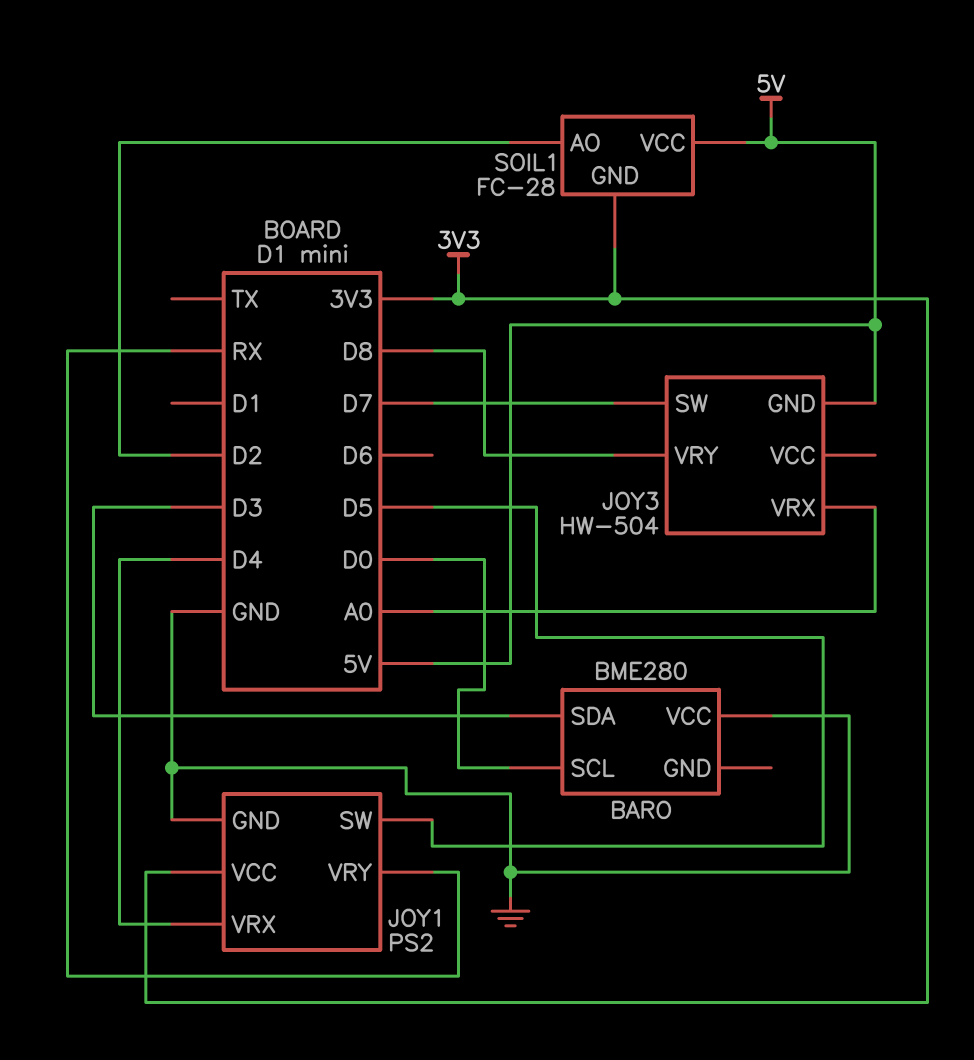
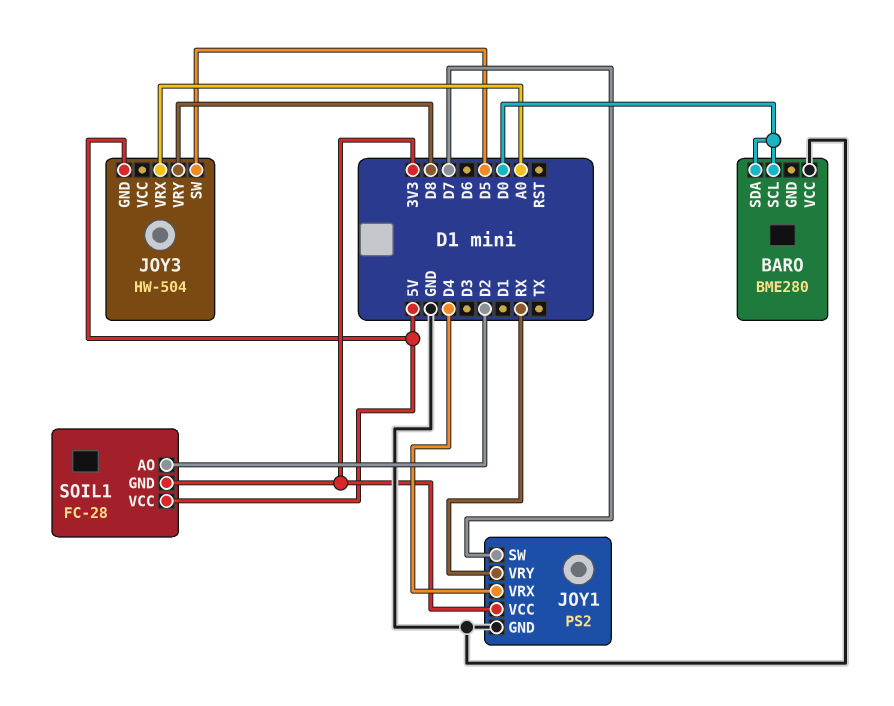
BARO pin SDA: D3 -> D0
JOY1 pin SW: D5 -> D7
JOY3 pin SW: D7 -> D5

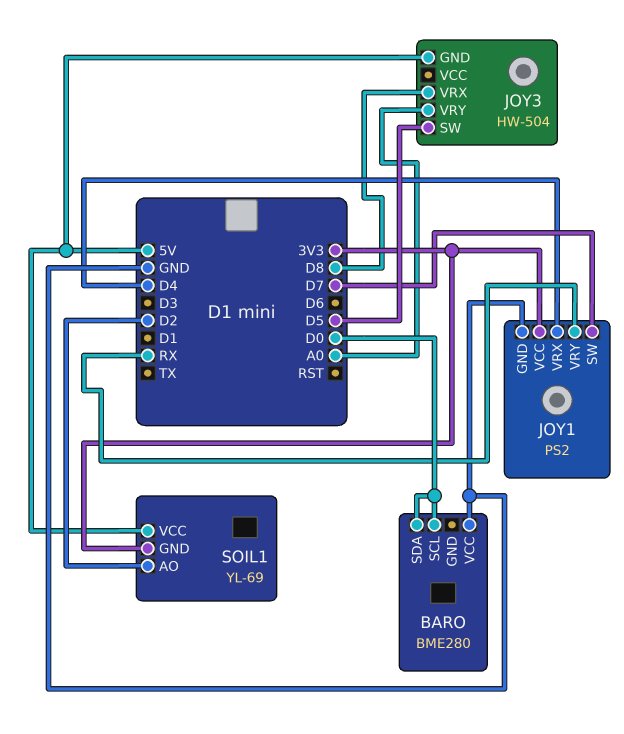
JOY3 pin VRX: A0 -> D8
JOY3 pin VRY: D8 -> A0
SOIL1: FC-28 -> YL-69

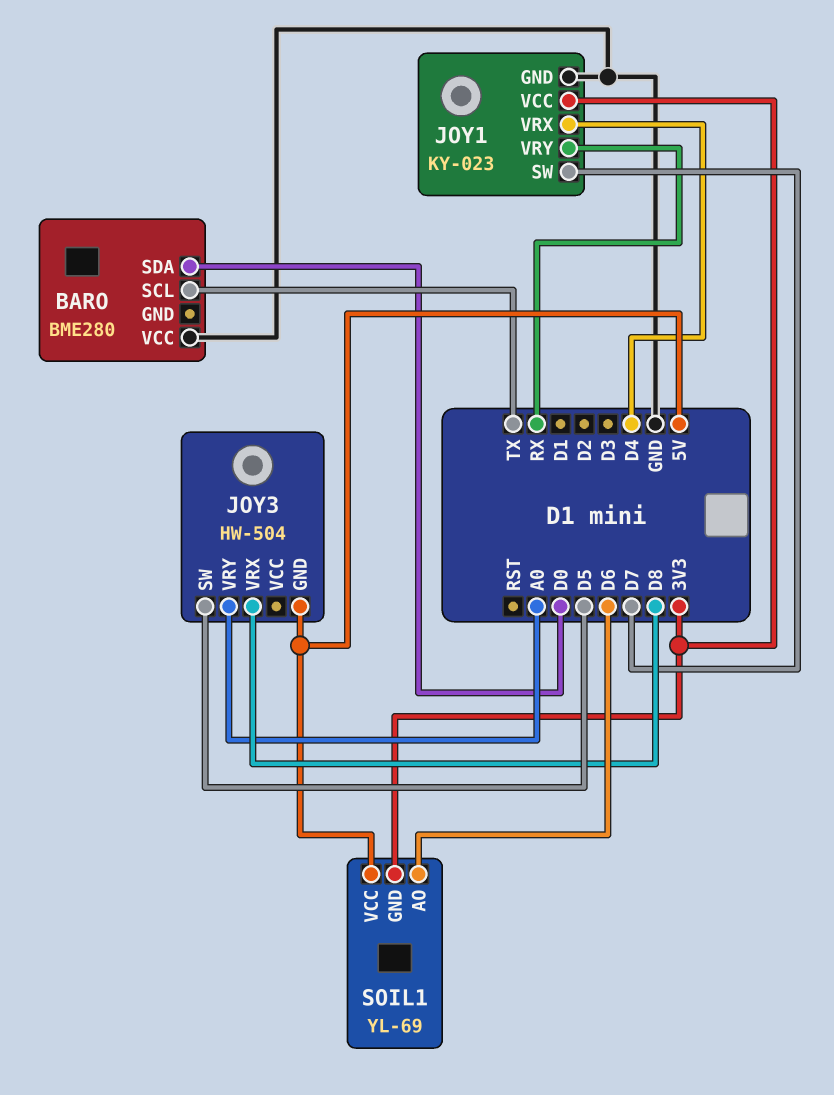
BARO pin SCL: D0 -> TX
JOY1: PS2 -> KY-023
SOIL1 pin AO: D2 -> D6

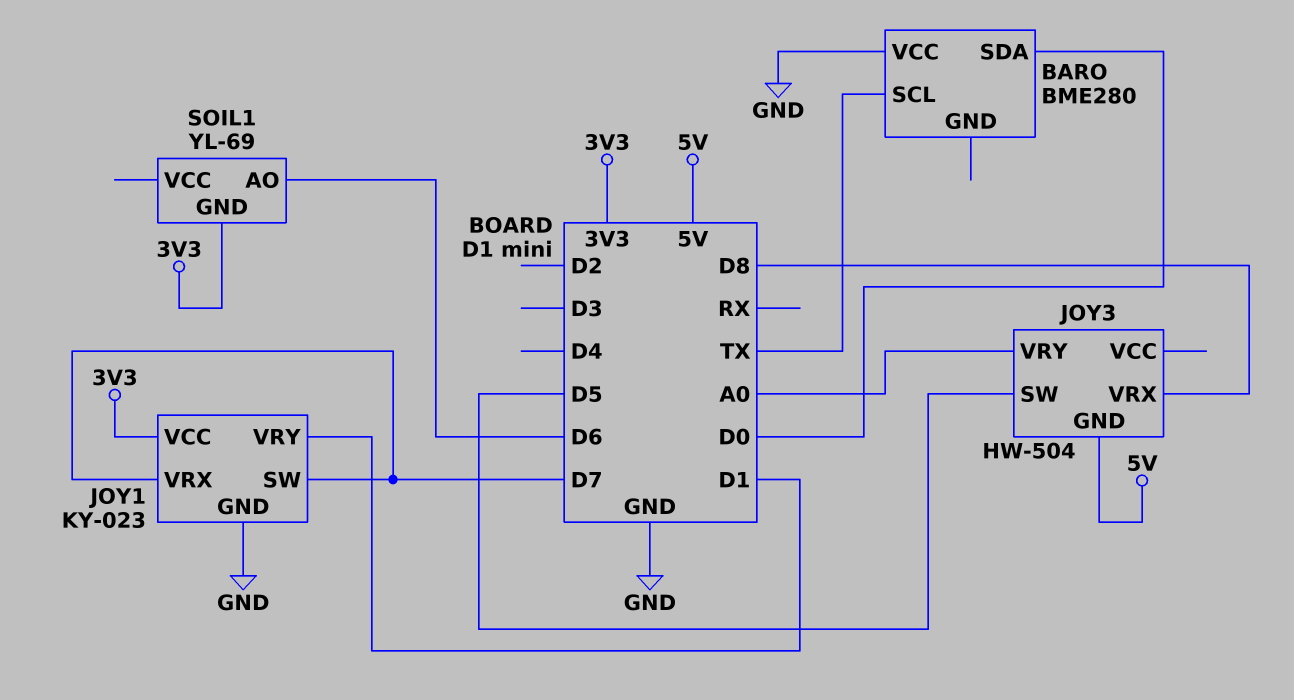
JOY1 pin VRX: D4 -> D7
JOY1 pin VRY: RX -> D1
SOIL1 pin VCC: 5V -> none

